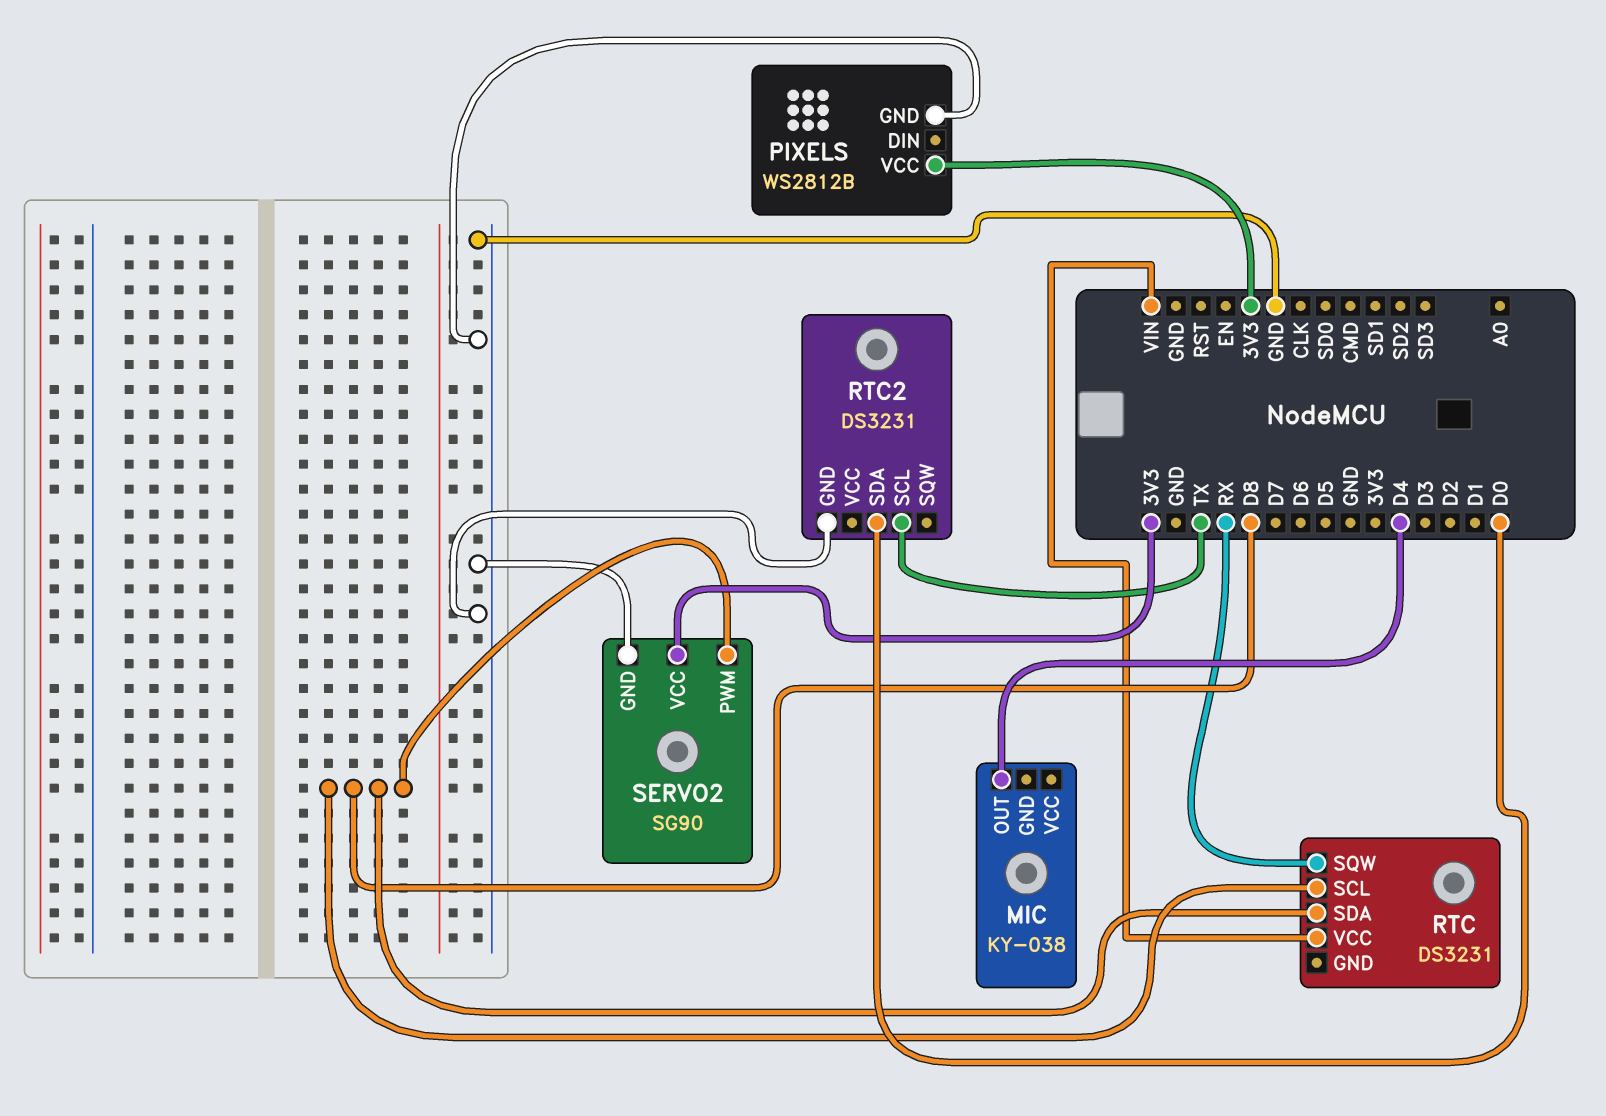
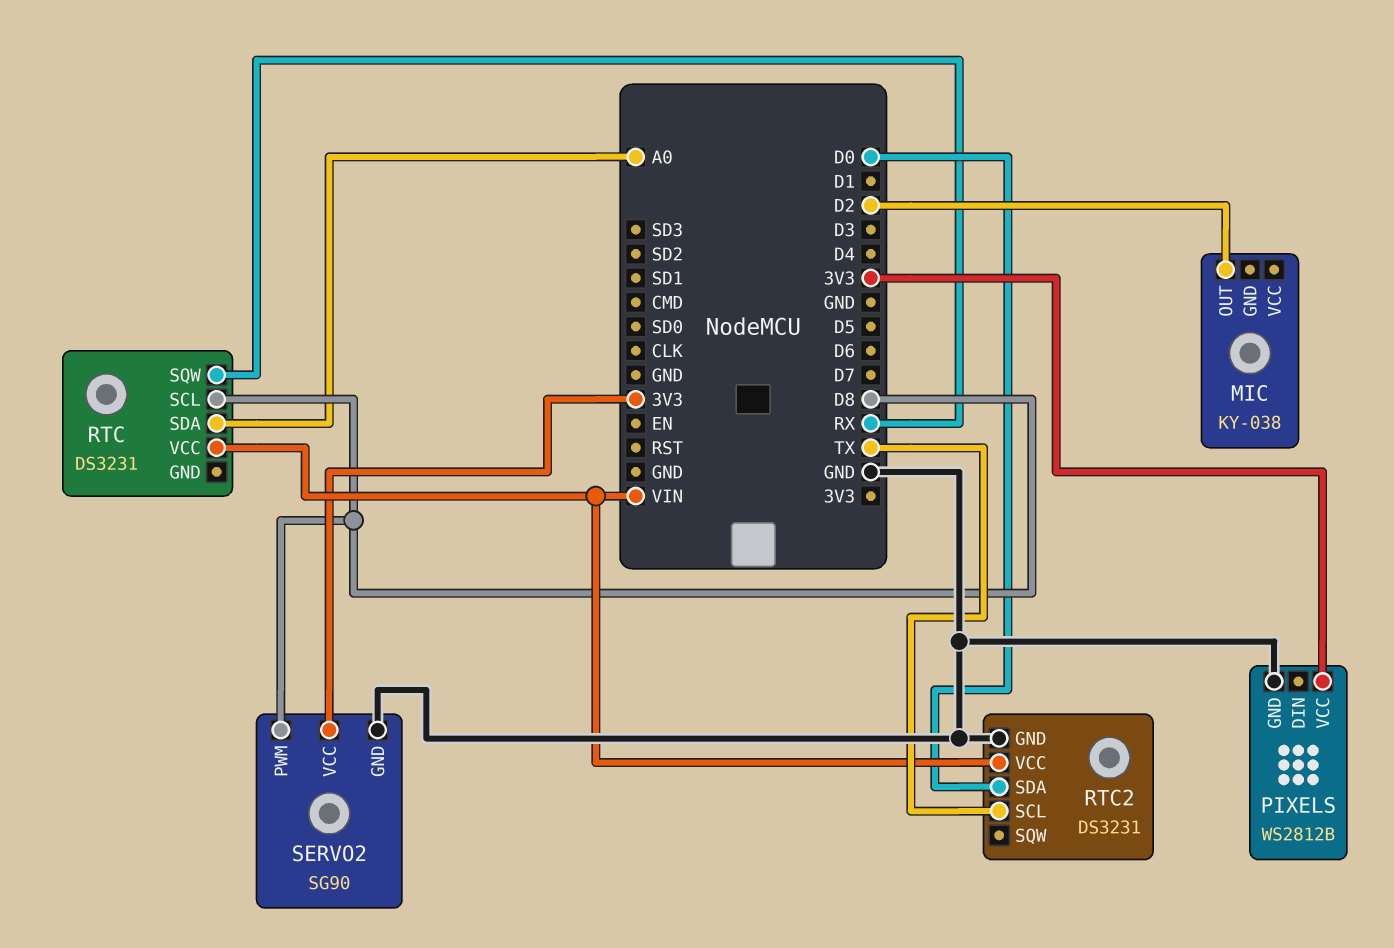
MIC pin OUT: D4 -> D2
RTC pin SDA: D8 -> A0
RTC2 pin VCC: none -> VIN

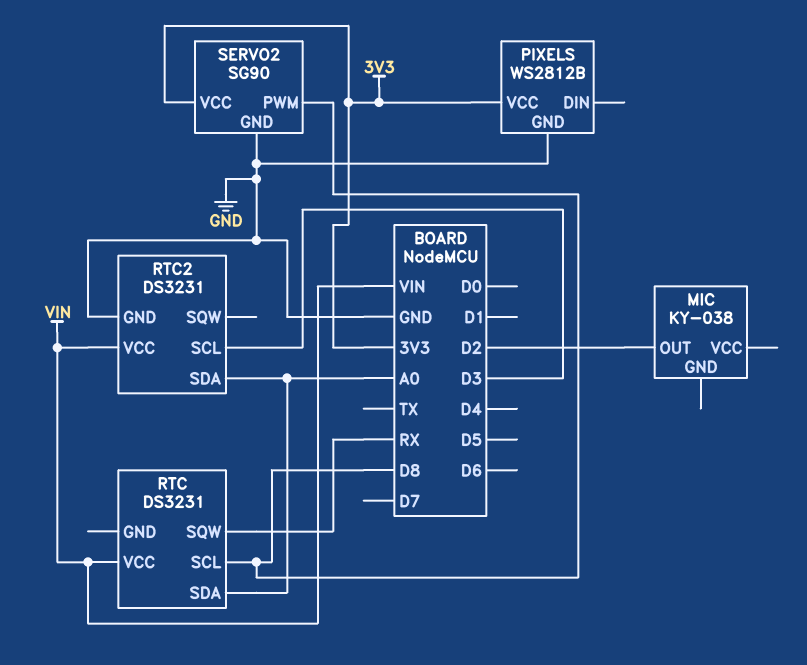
RTC2 pin SCL: TX -> D3
RTC2 pin SDA: D0 -> A0

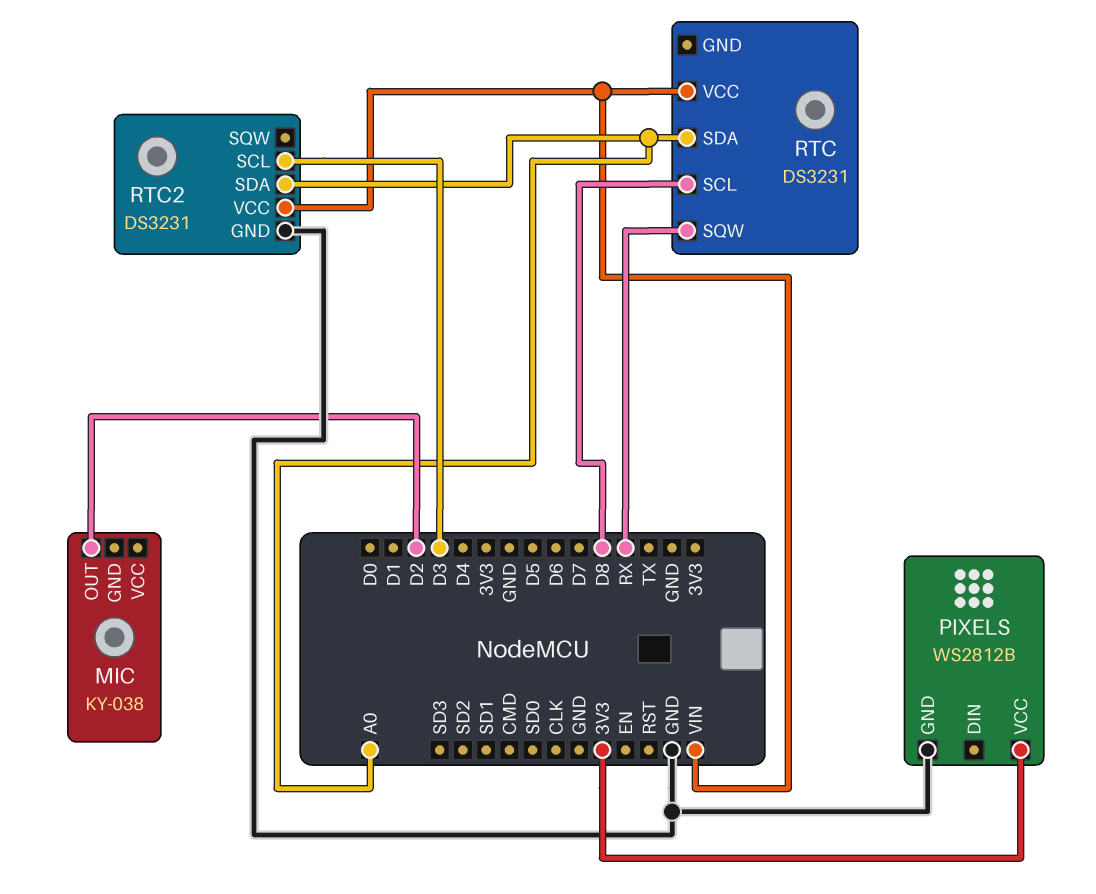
SERVO2: SG90 -> none
SERVO2 pin GND: GND -> none
SERVO2 pin PWM: D8 -> none
SERVO2 pin VCC: 3V3 -> none

